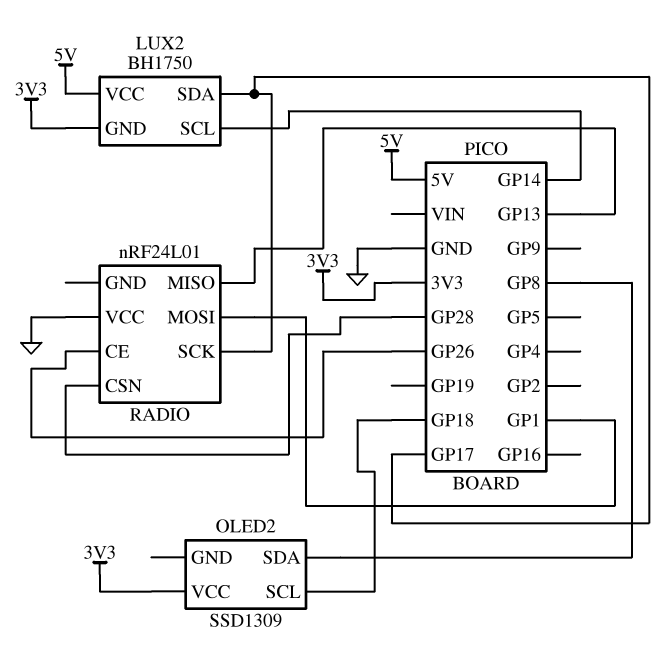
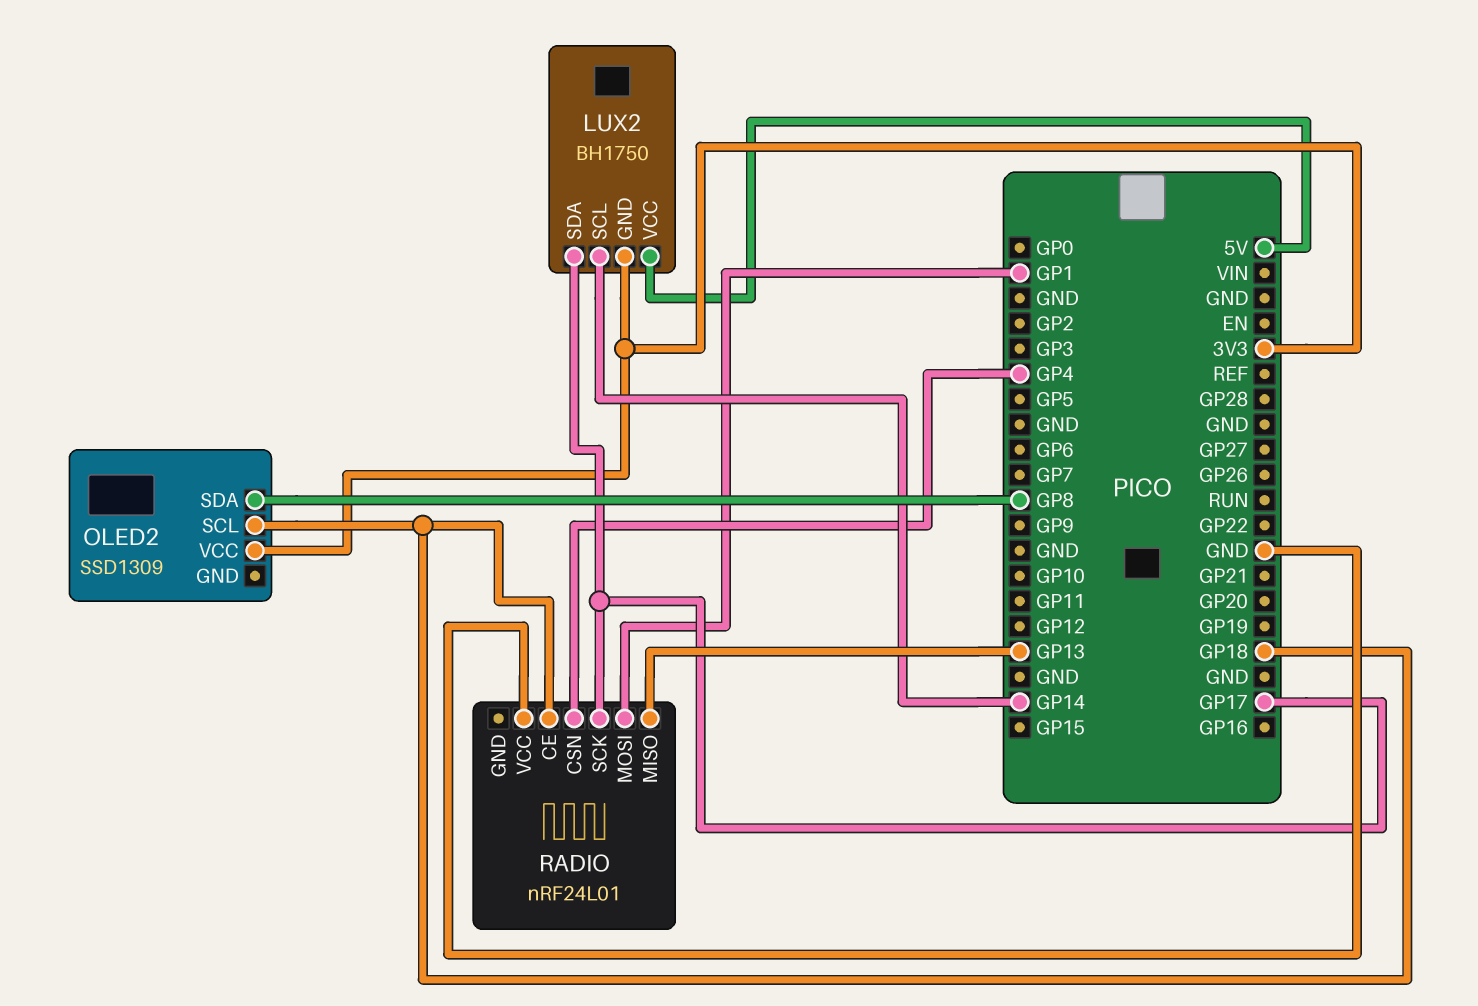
RADIO pin CE: GP26 -> GP18
RADIO pin CSN: GP28 -> GP4

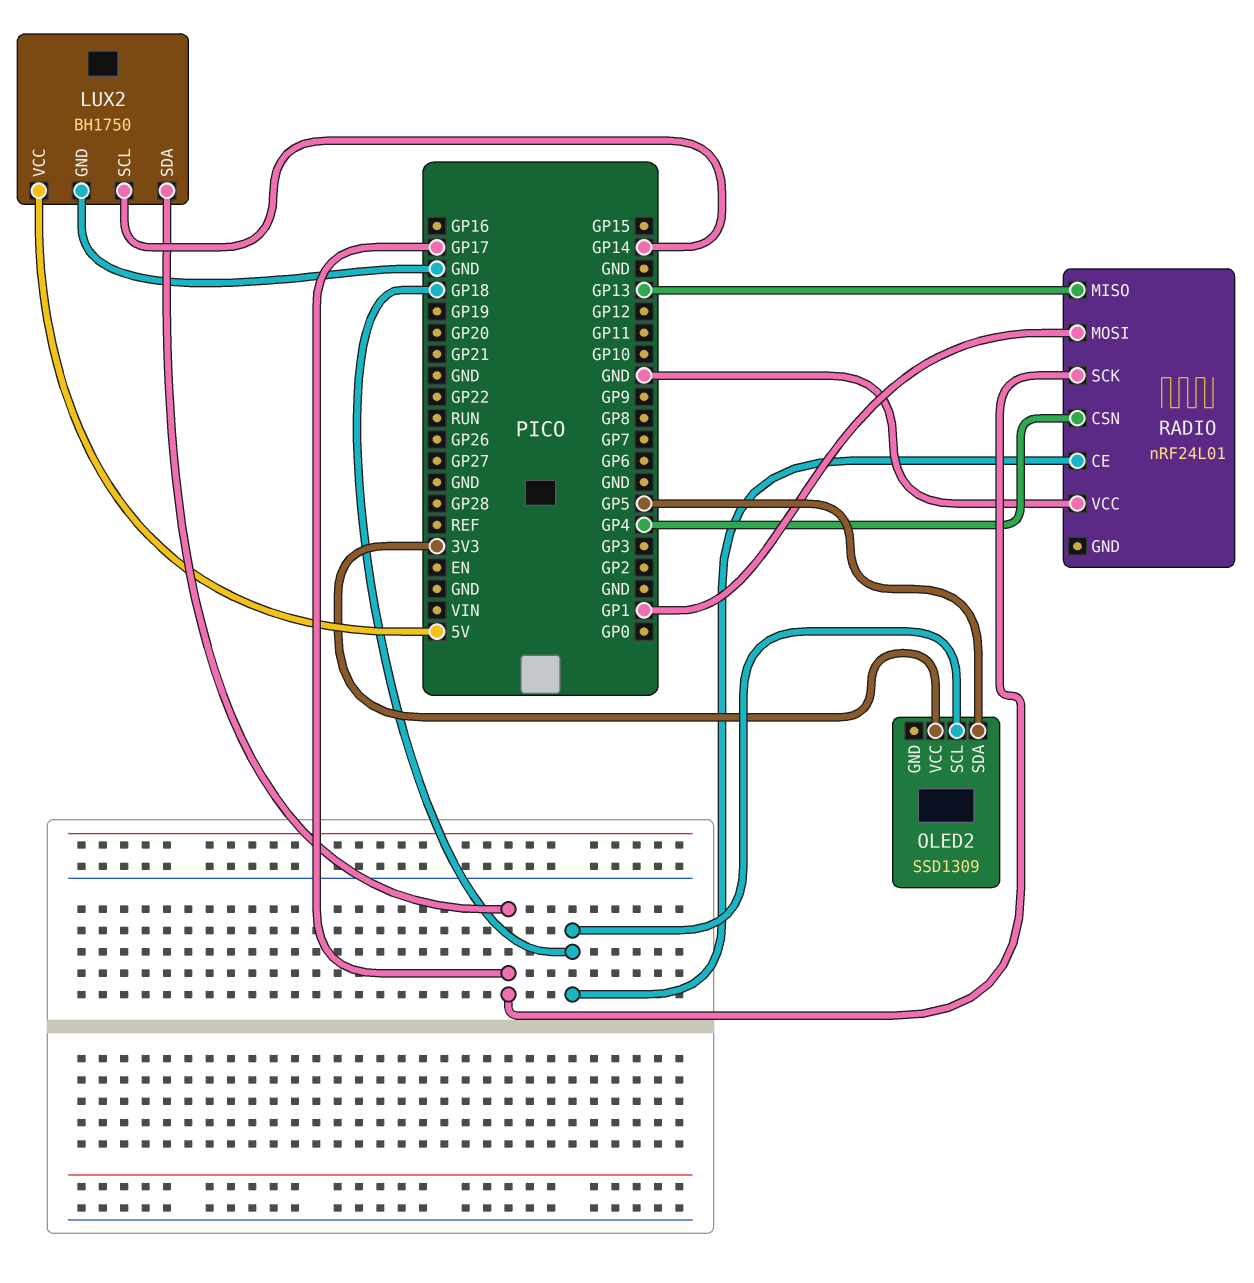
LUX2 pin GND: 3V3 -> GND
OLED2 pin SDA: GP8 -> GP5

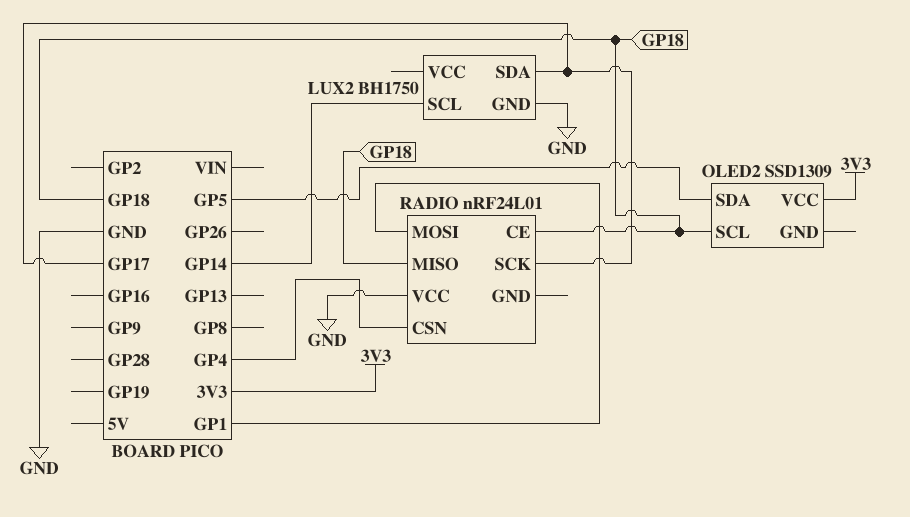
LUX2 pin VCC: 5V -> none
RADIO pin MISO: GP13 -> GP18

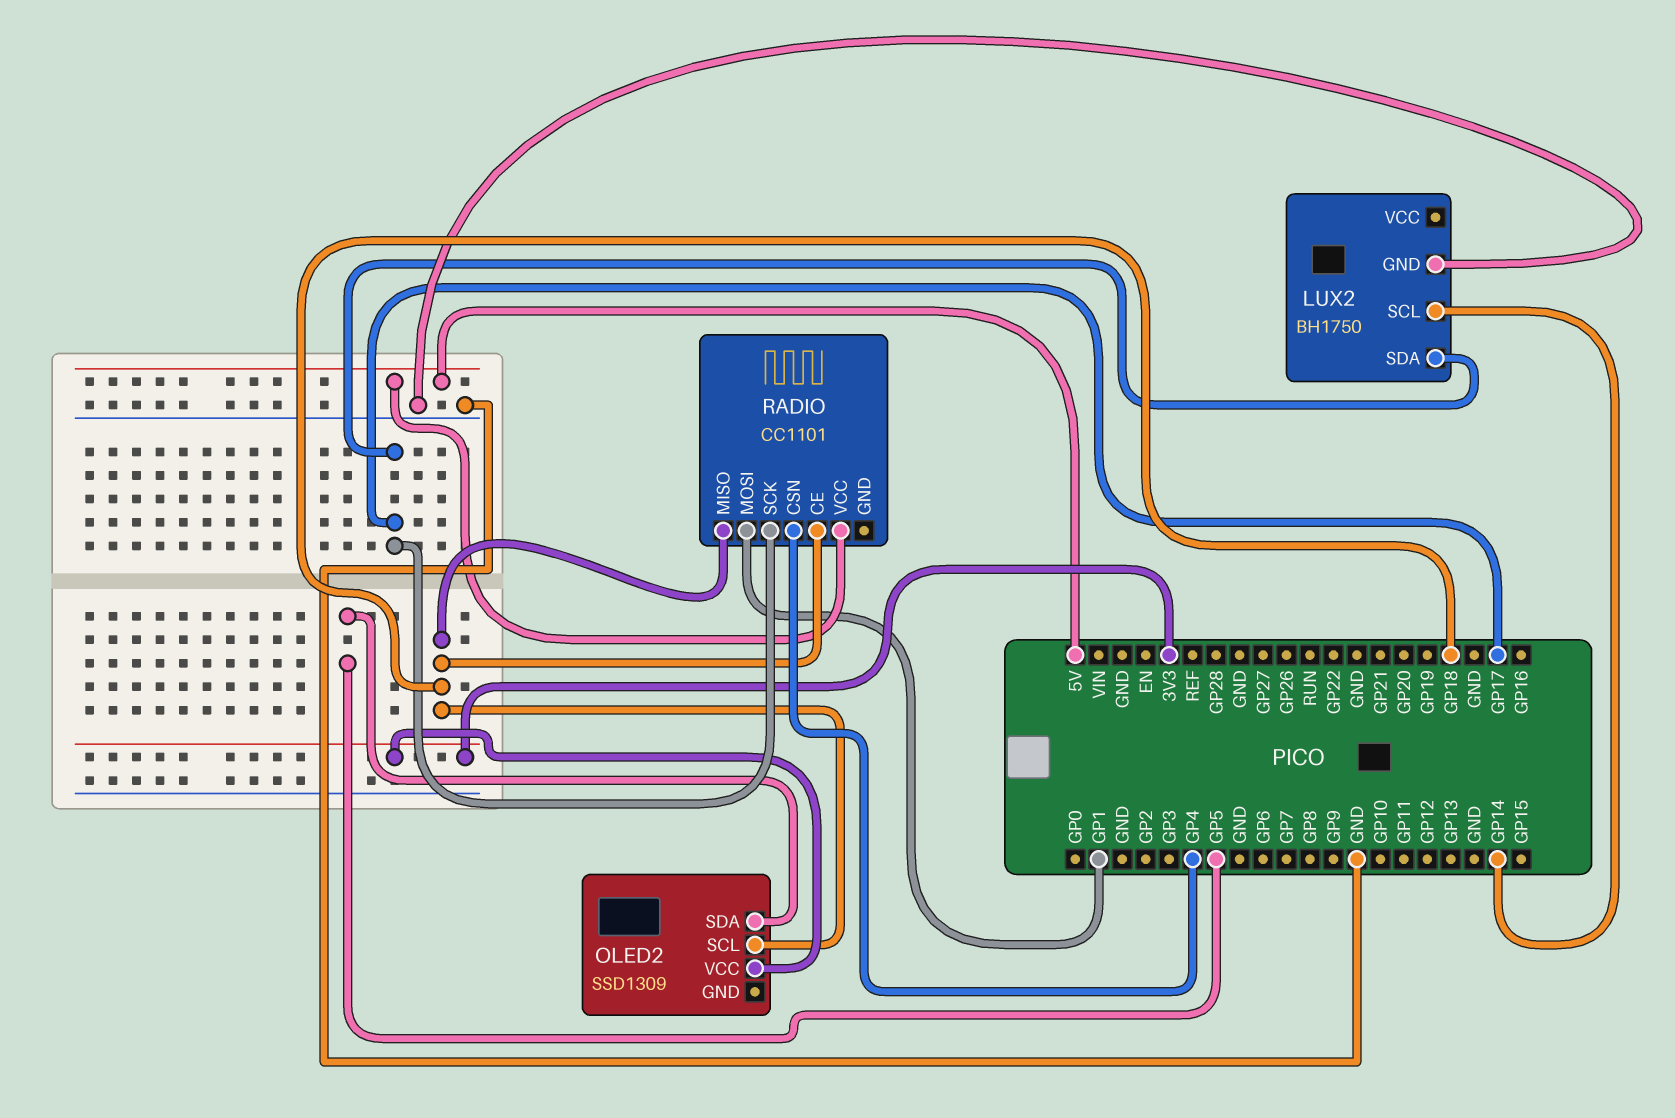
RADIO: nRF24L01 -> CC1101
RADIO pin VCC: GND -> 5V

